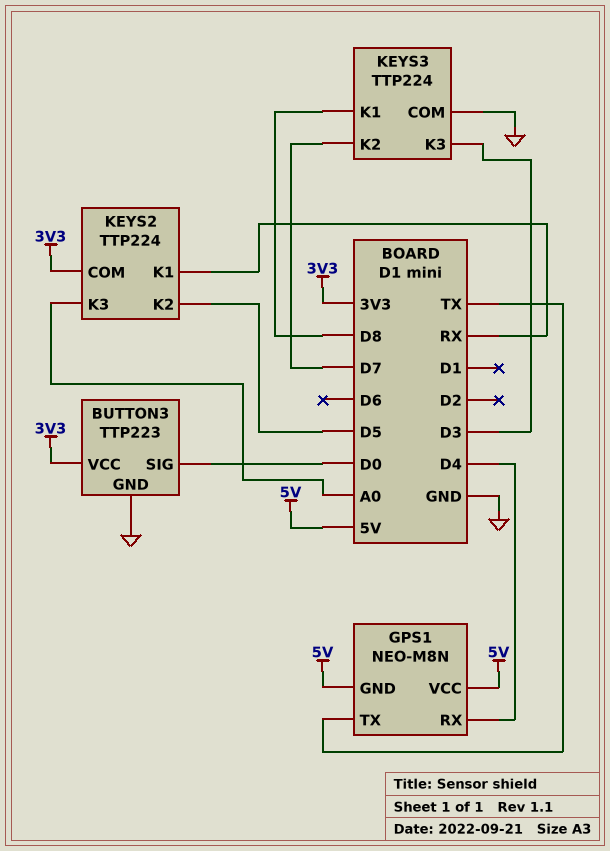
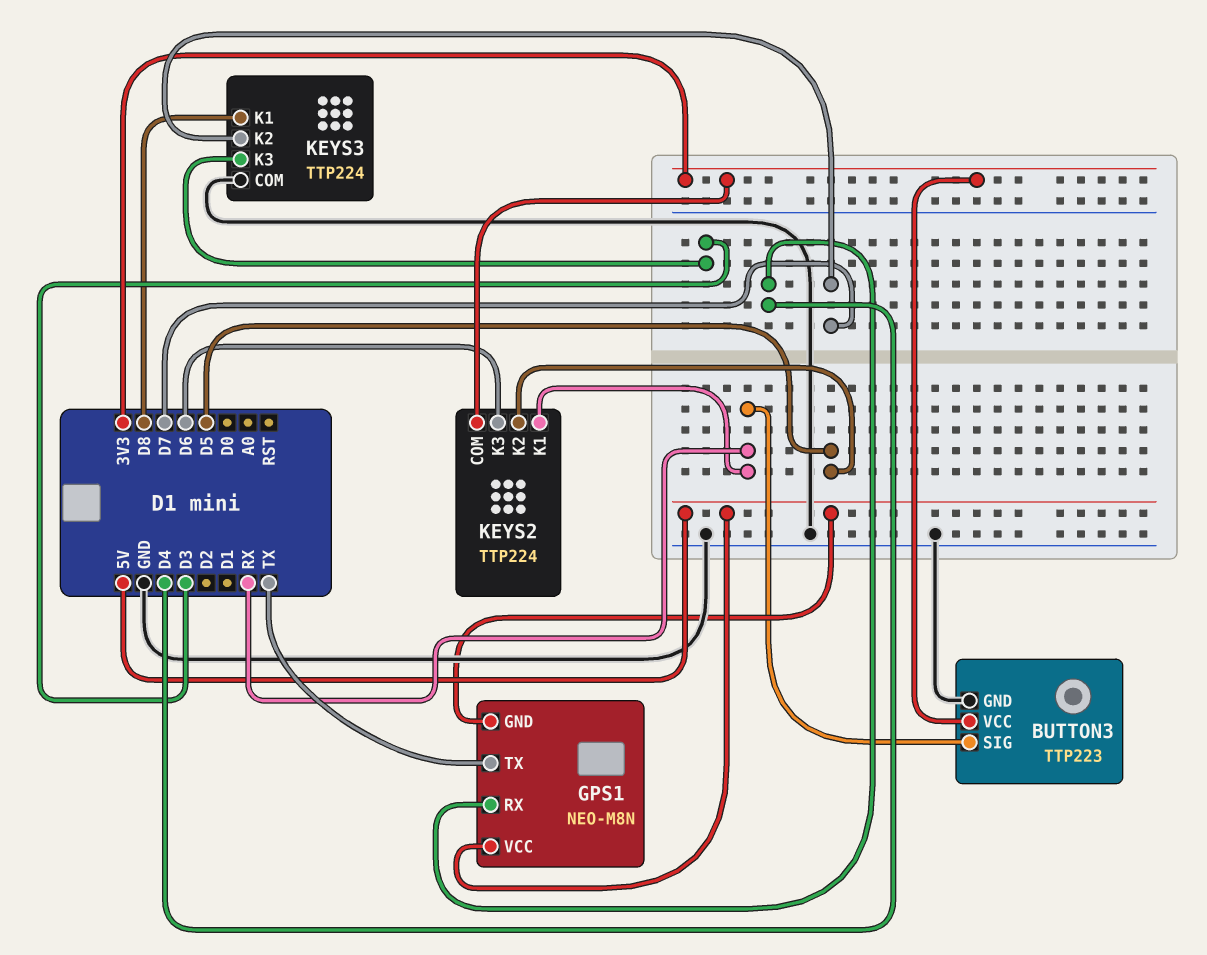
BUTTON3 pin SIG: D0 -> RX
KEYS2 pin K3: A0 -> D6

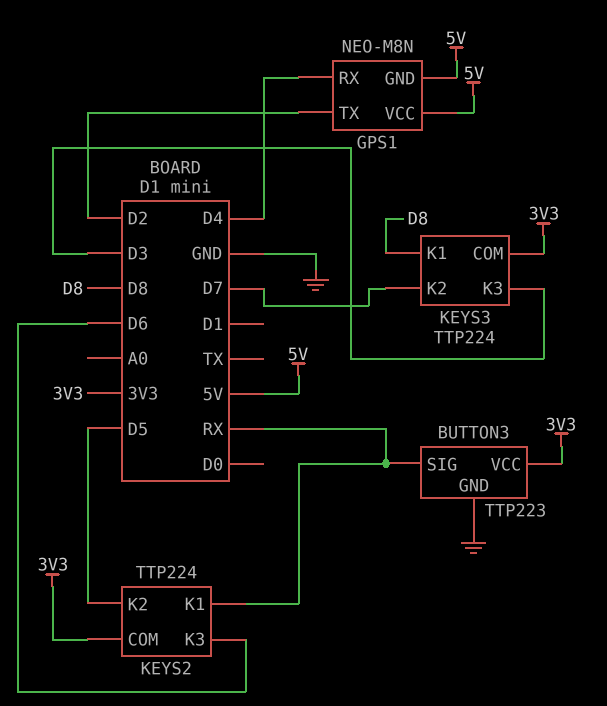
GPS1 pin TX: TX -> D2
KEYS3 pin COM: GND -> 3V3

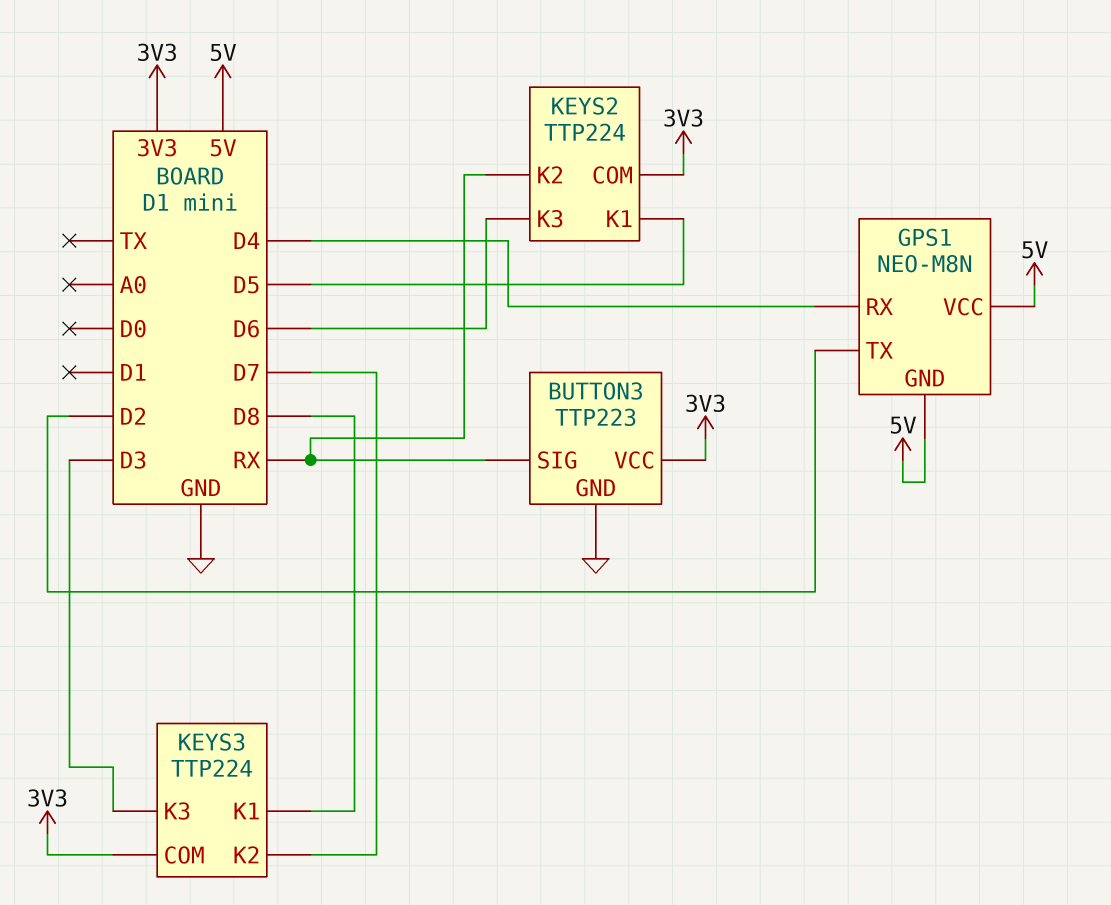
KEYS2 pin K1: RX -> D5
KEYS2 pin K2: D5 -> RX

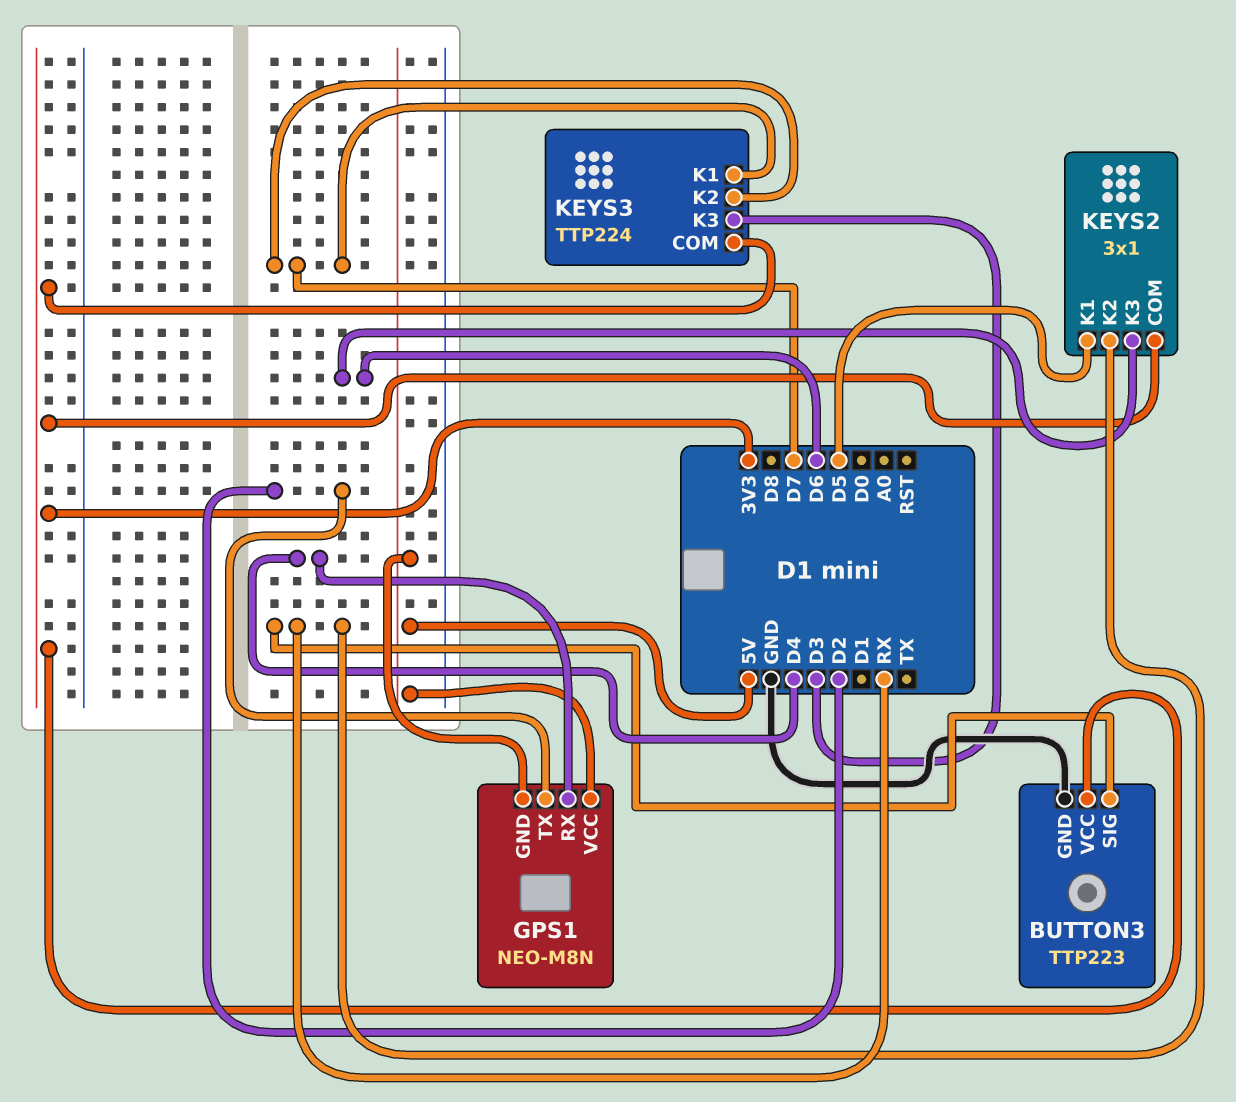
KEYS2: TTP224 -> 3x1
KEYS3 pin K1: D8 -> D7

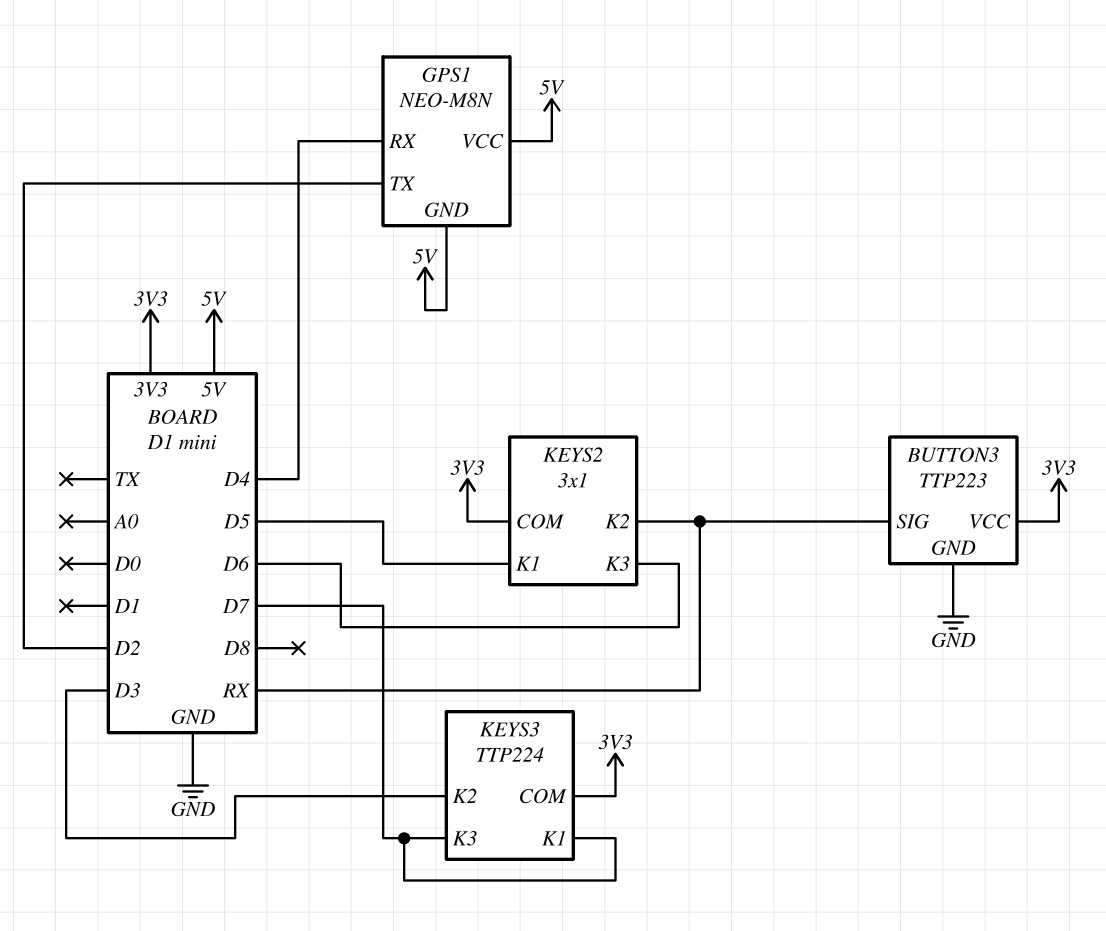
KEYS3 pin K2: D7 -> D3
KEYS3 pin K3: D3 -> D7

